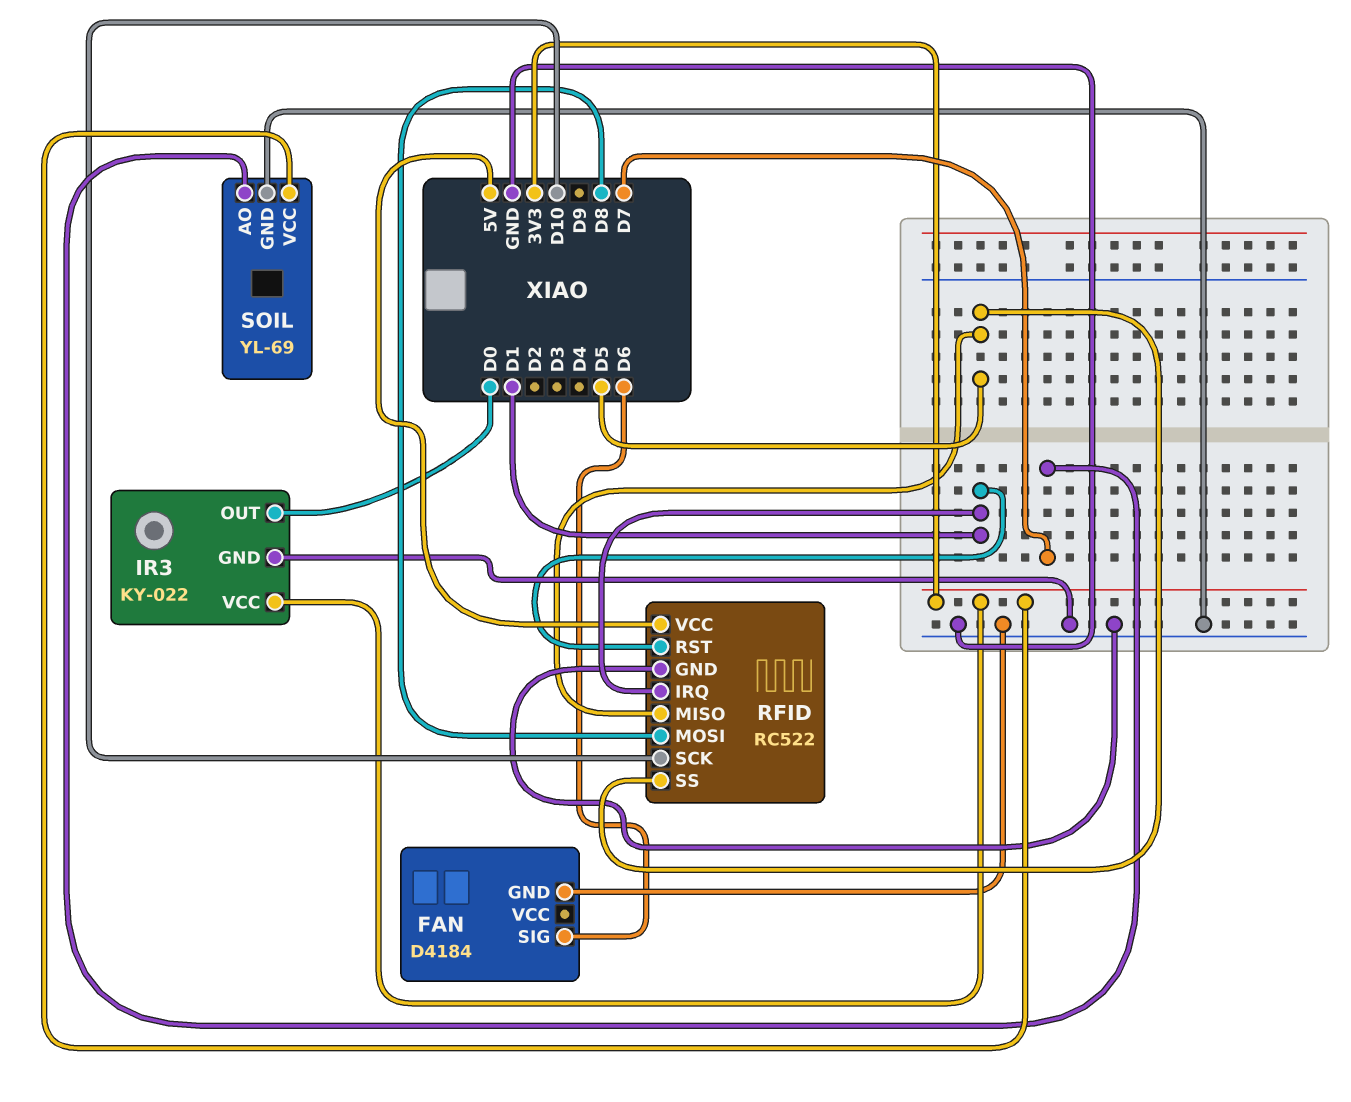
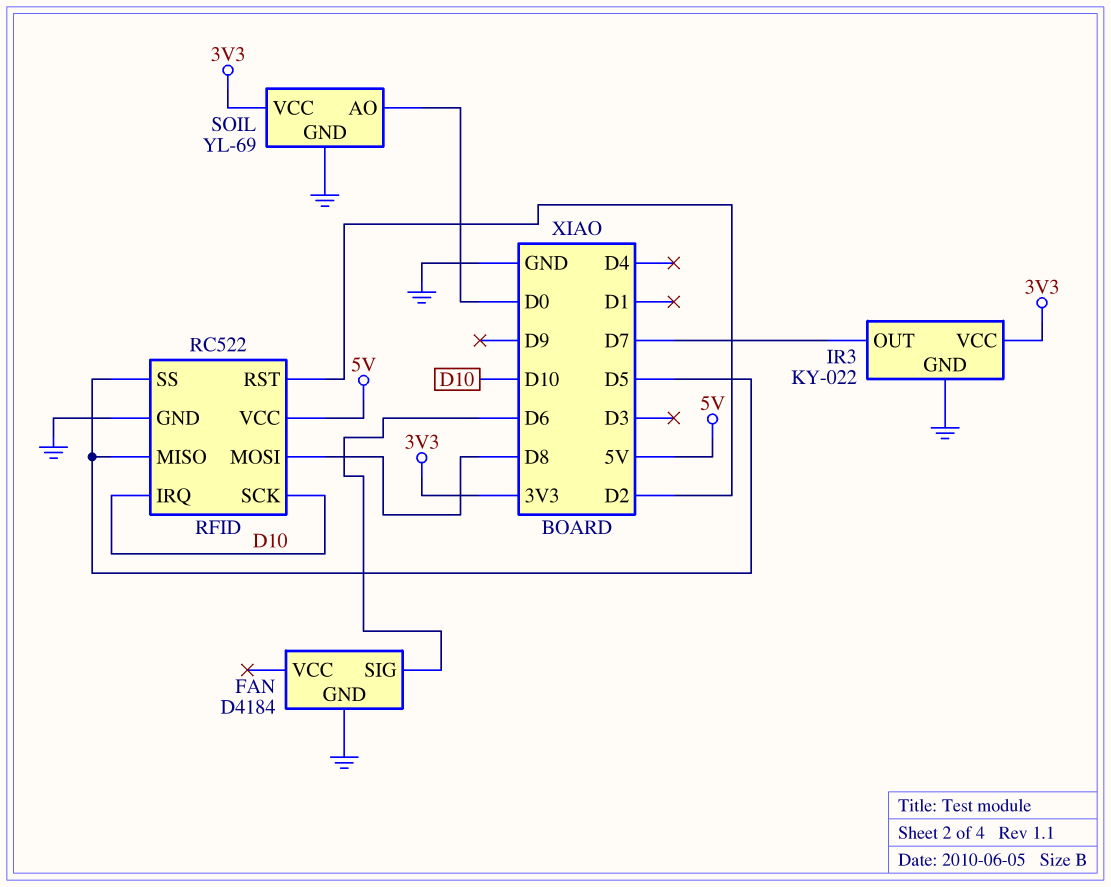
IR3 pin OUT: D0 -> D7
RFID pin IRQ: D1 -> D10
RFID pin RST: D1 -> D2
SOIL pin AO: D7 -> D0

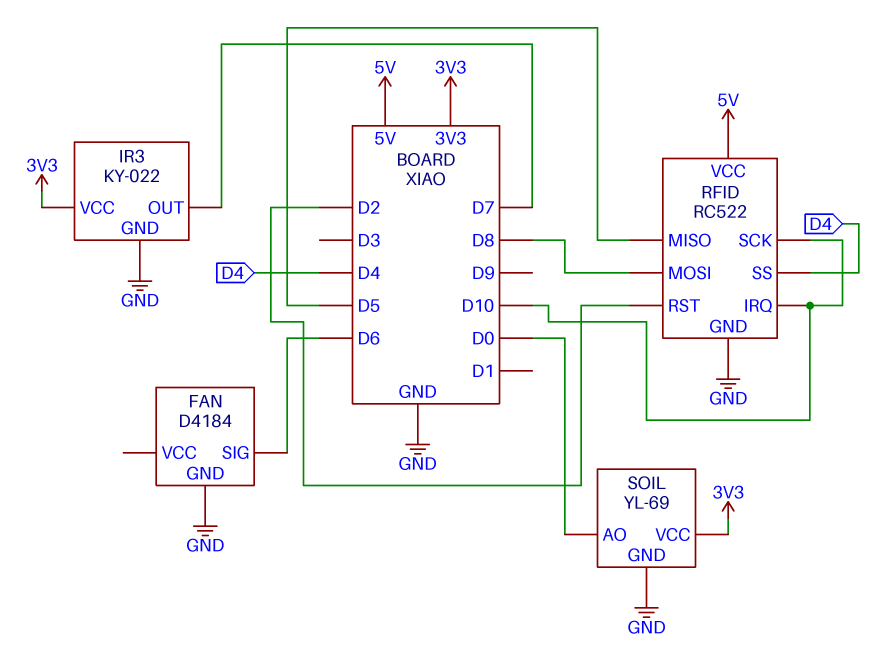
RFID pin SS: D5 -> D4

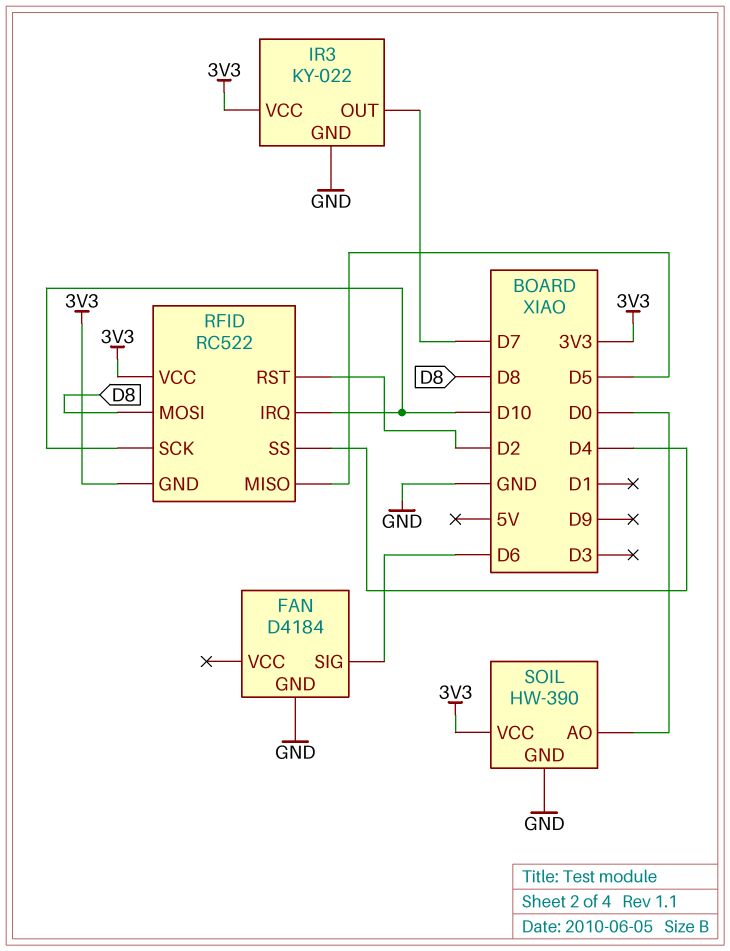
RFID pin GND: GND -> 3V3
RFID pin VCC: 5V -> 3V3
SOIL: YL-69 -> HW-390

